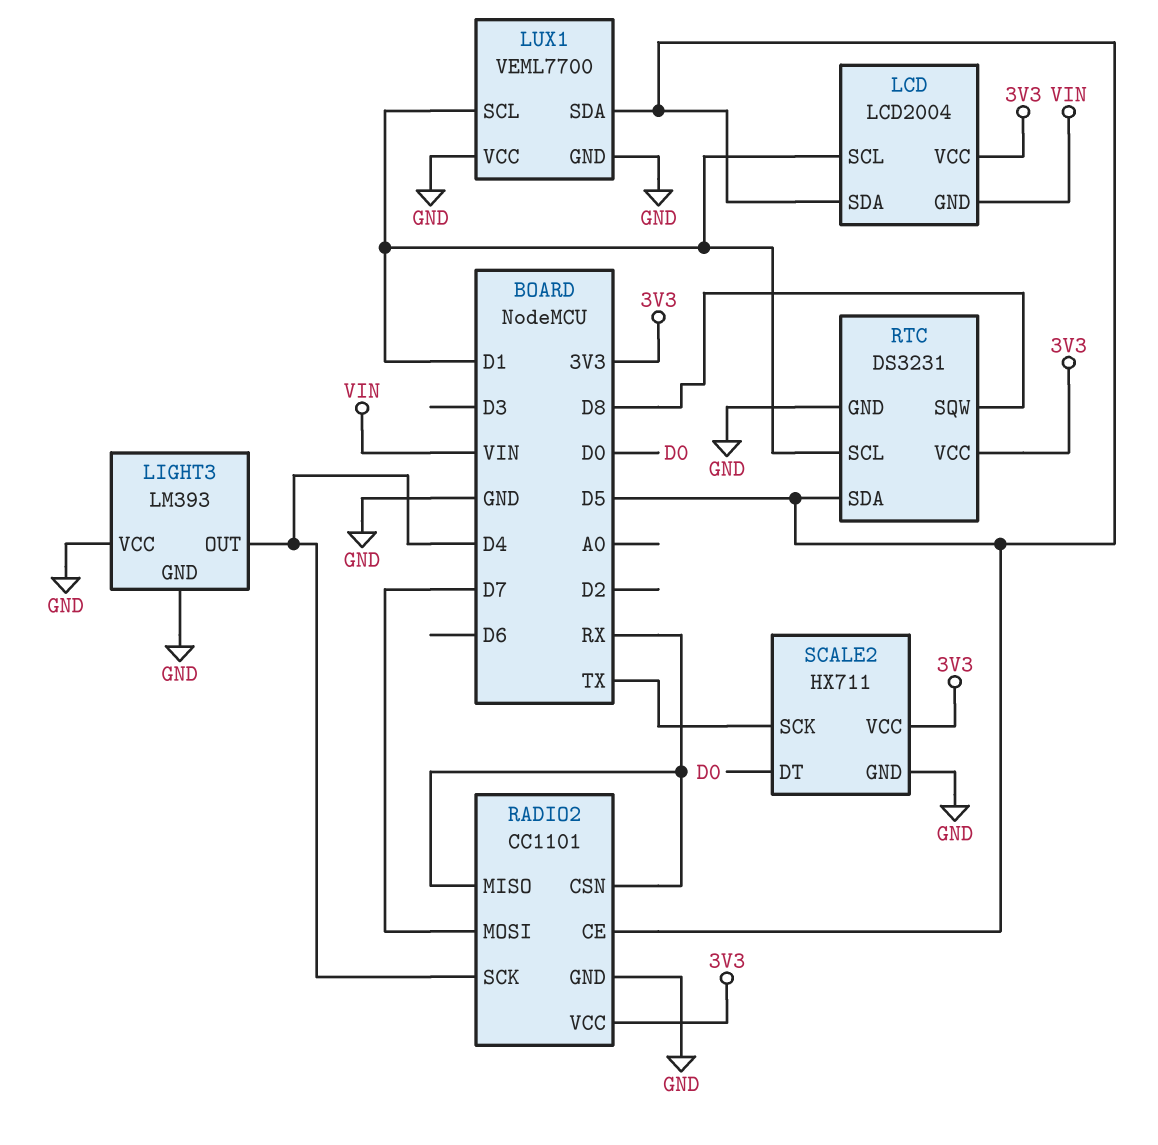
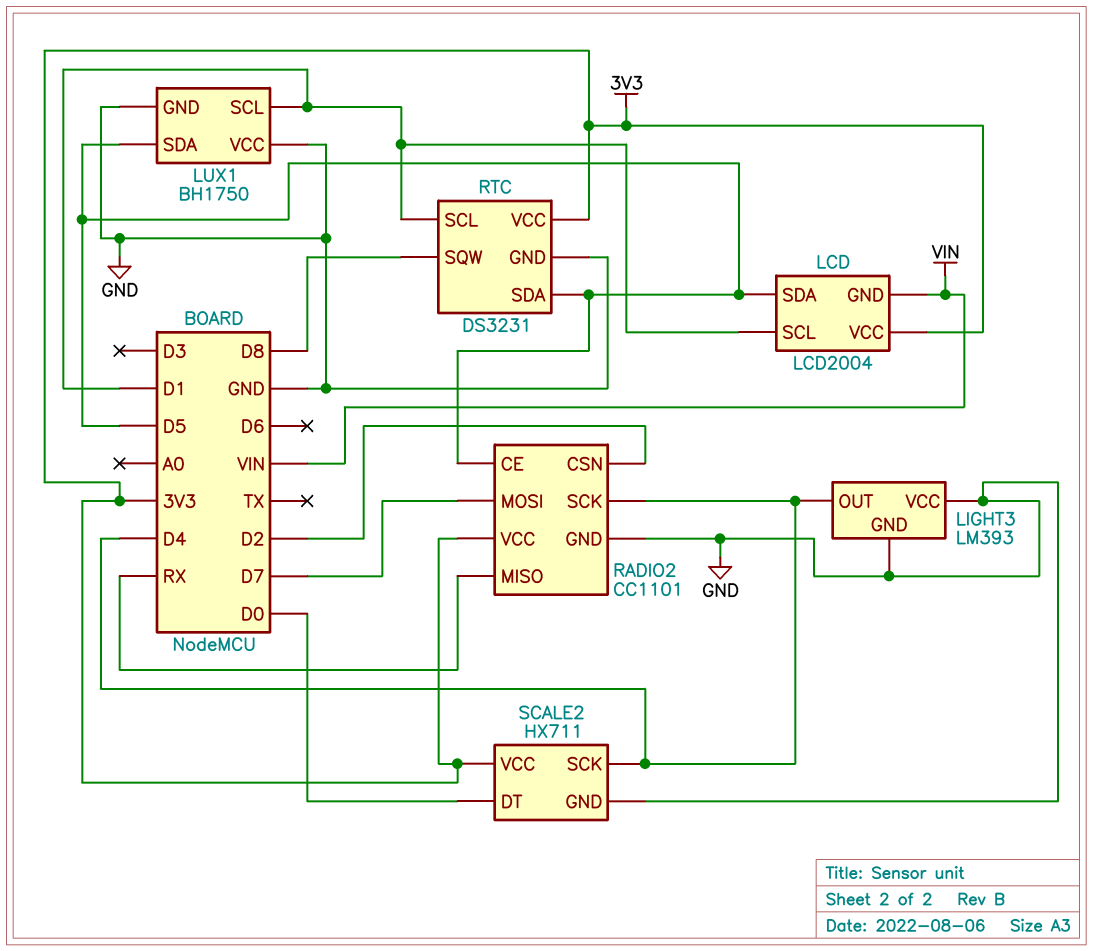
LUX1: VEML7700 -> BH1750
RADIO2 pin CSN: RX -> D2
SCALE2 pin SCK: TX -> D4

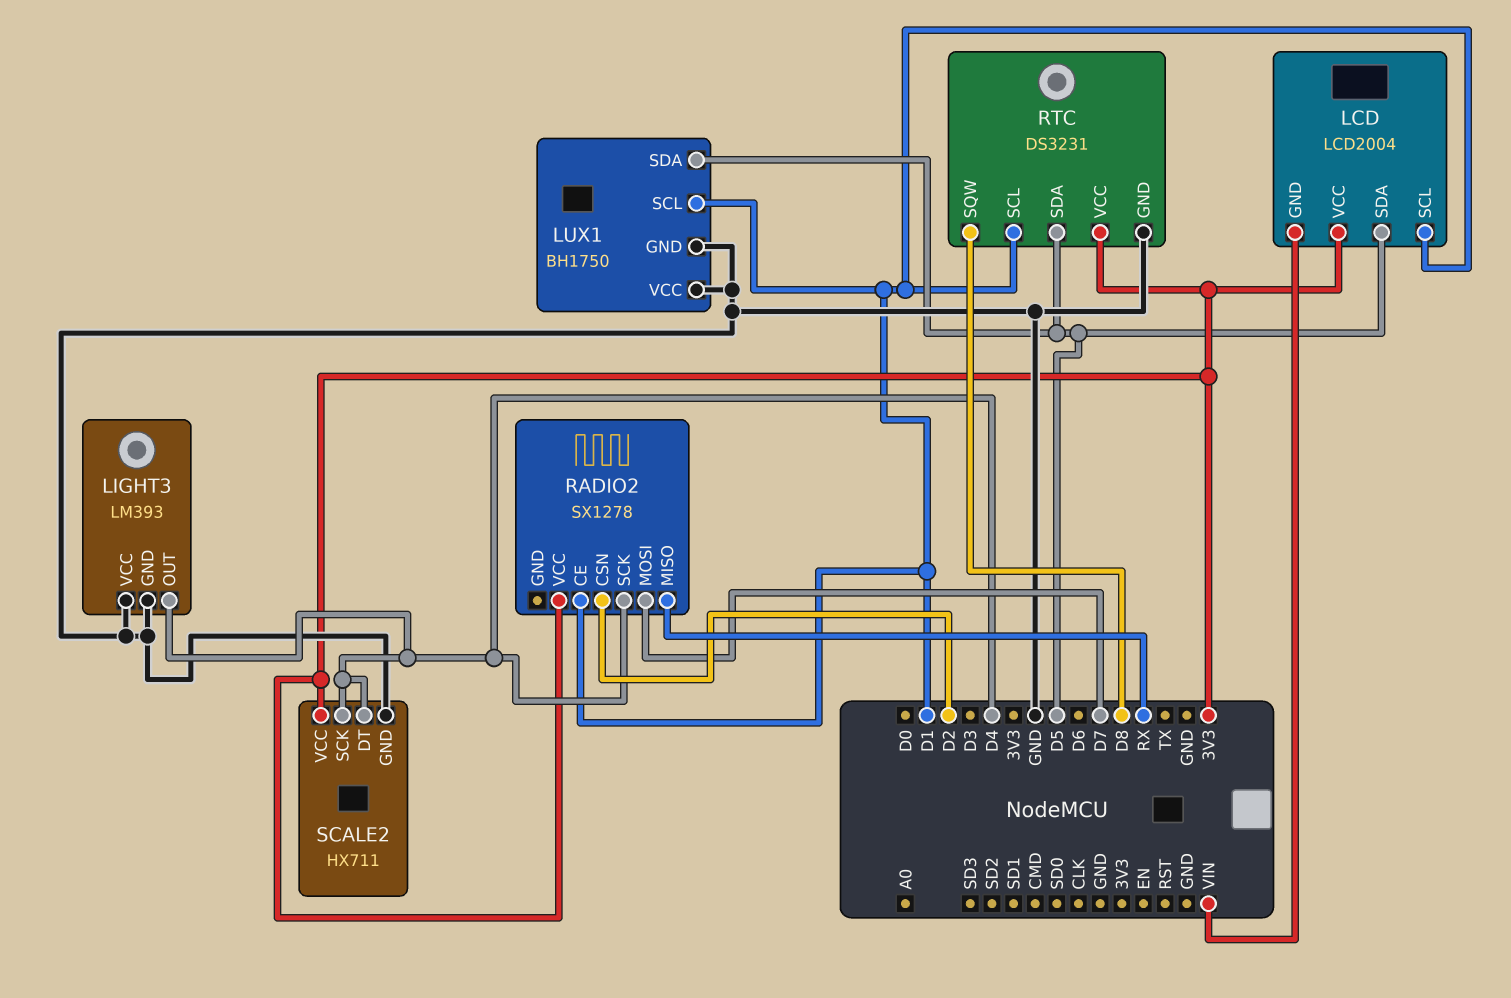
RADIO2: CC1101 -> SX1278
RADIO2 pin CE: D5 -> D1
RADIO2 pin GND: GND -> none
SCALE2 pin DT: D0 -> D4

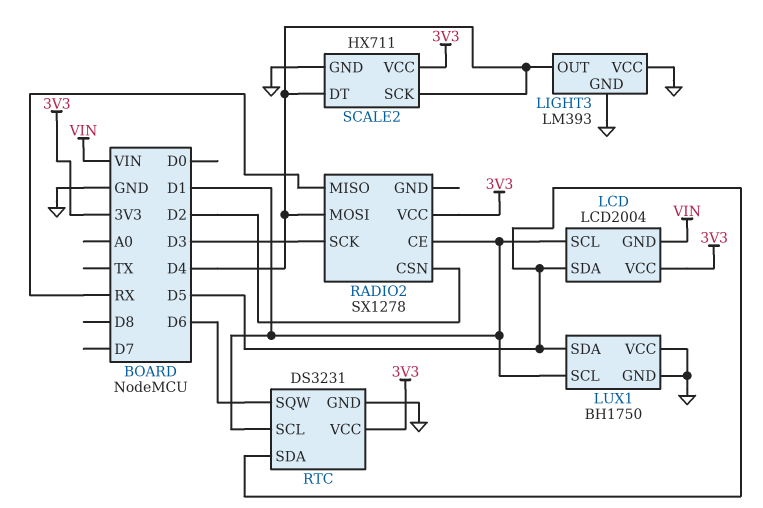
RADIO2 pin MOSI: D7 -> D4
RADIO2 pin SCK: D4 -> D3
RTC pin SQW: D8 -> D6

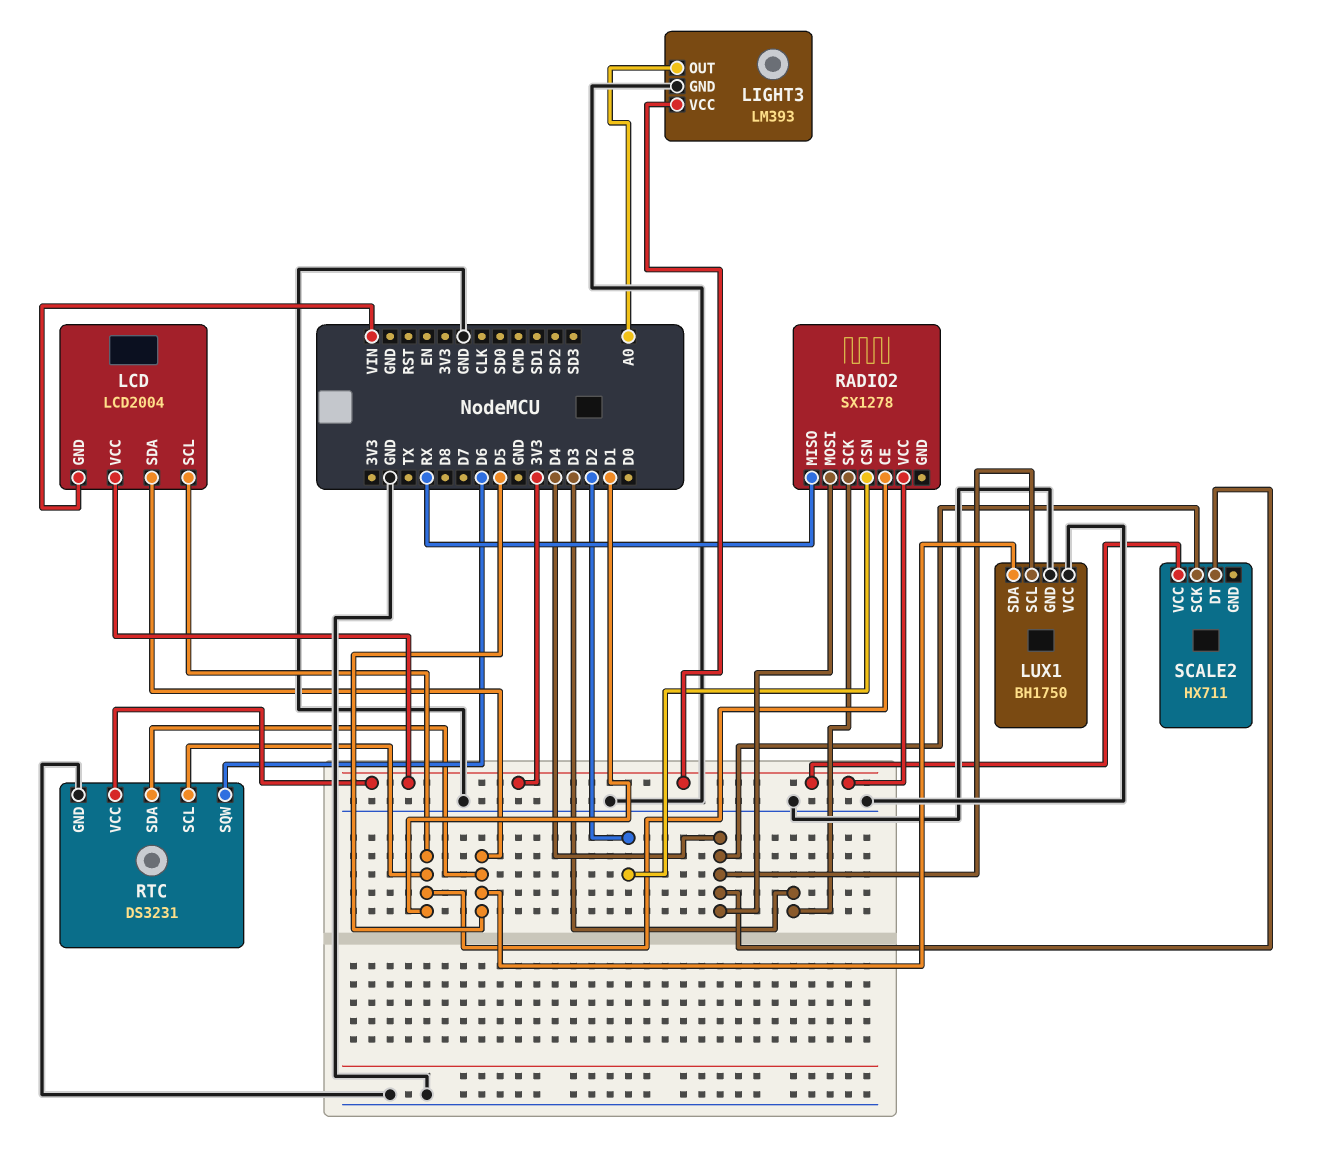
LIGHT3 pin OUT: D4 -> A0
LIGHT3 pin VCC: GND -> 3V3
LUX1 pin SCL: D1 -> D4
SCALE2 pin GND: GND -> none

